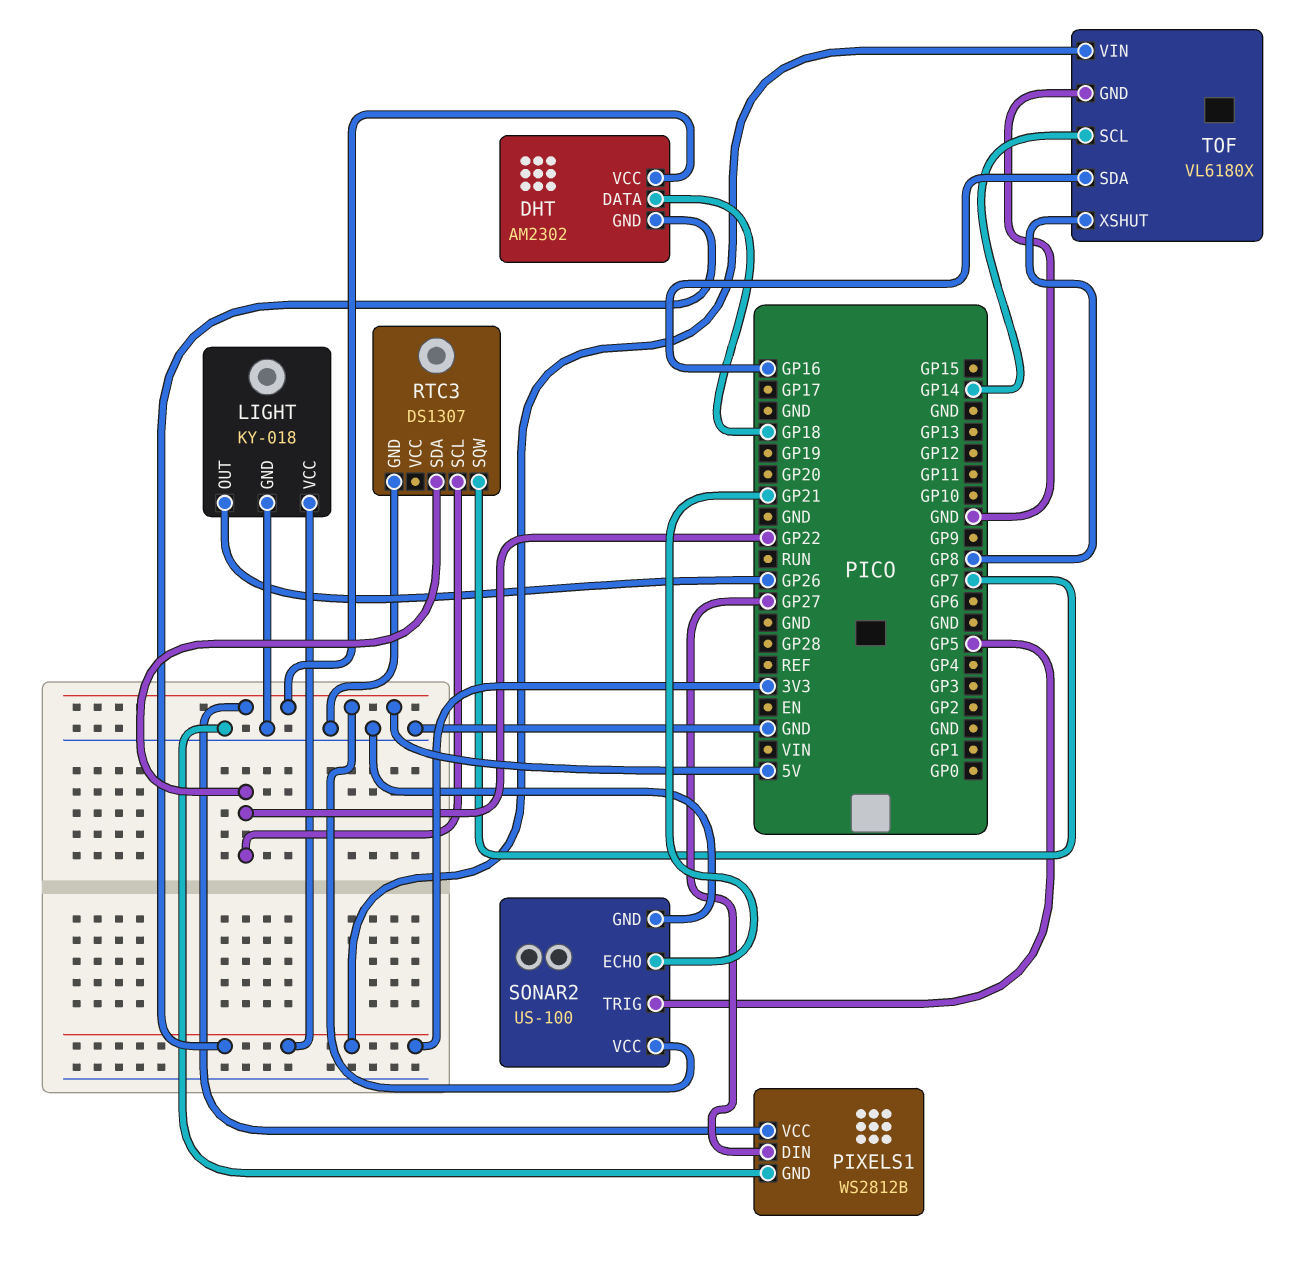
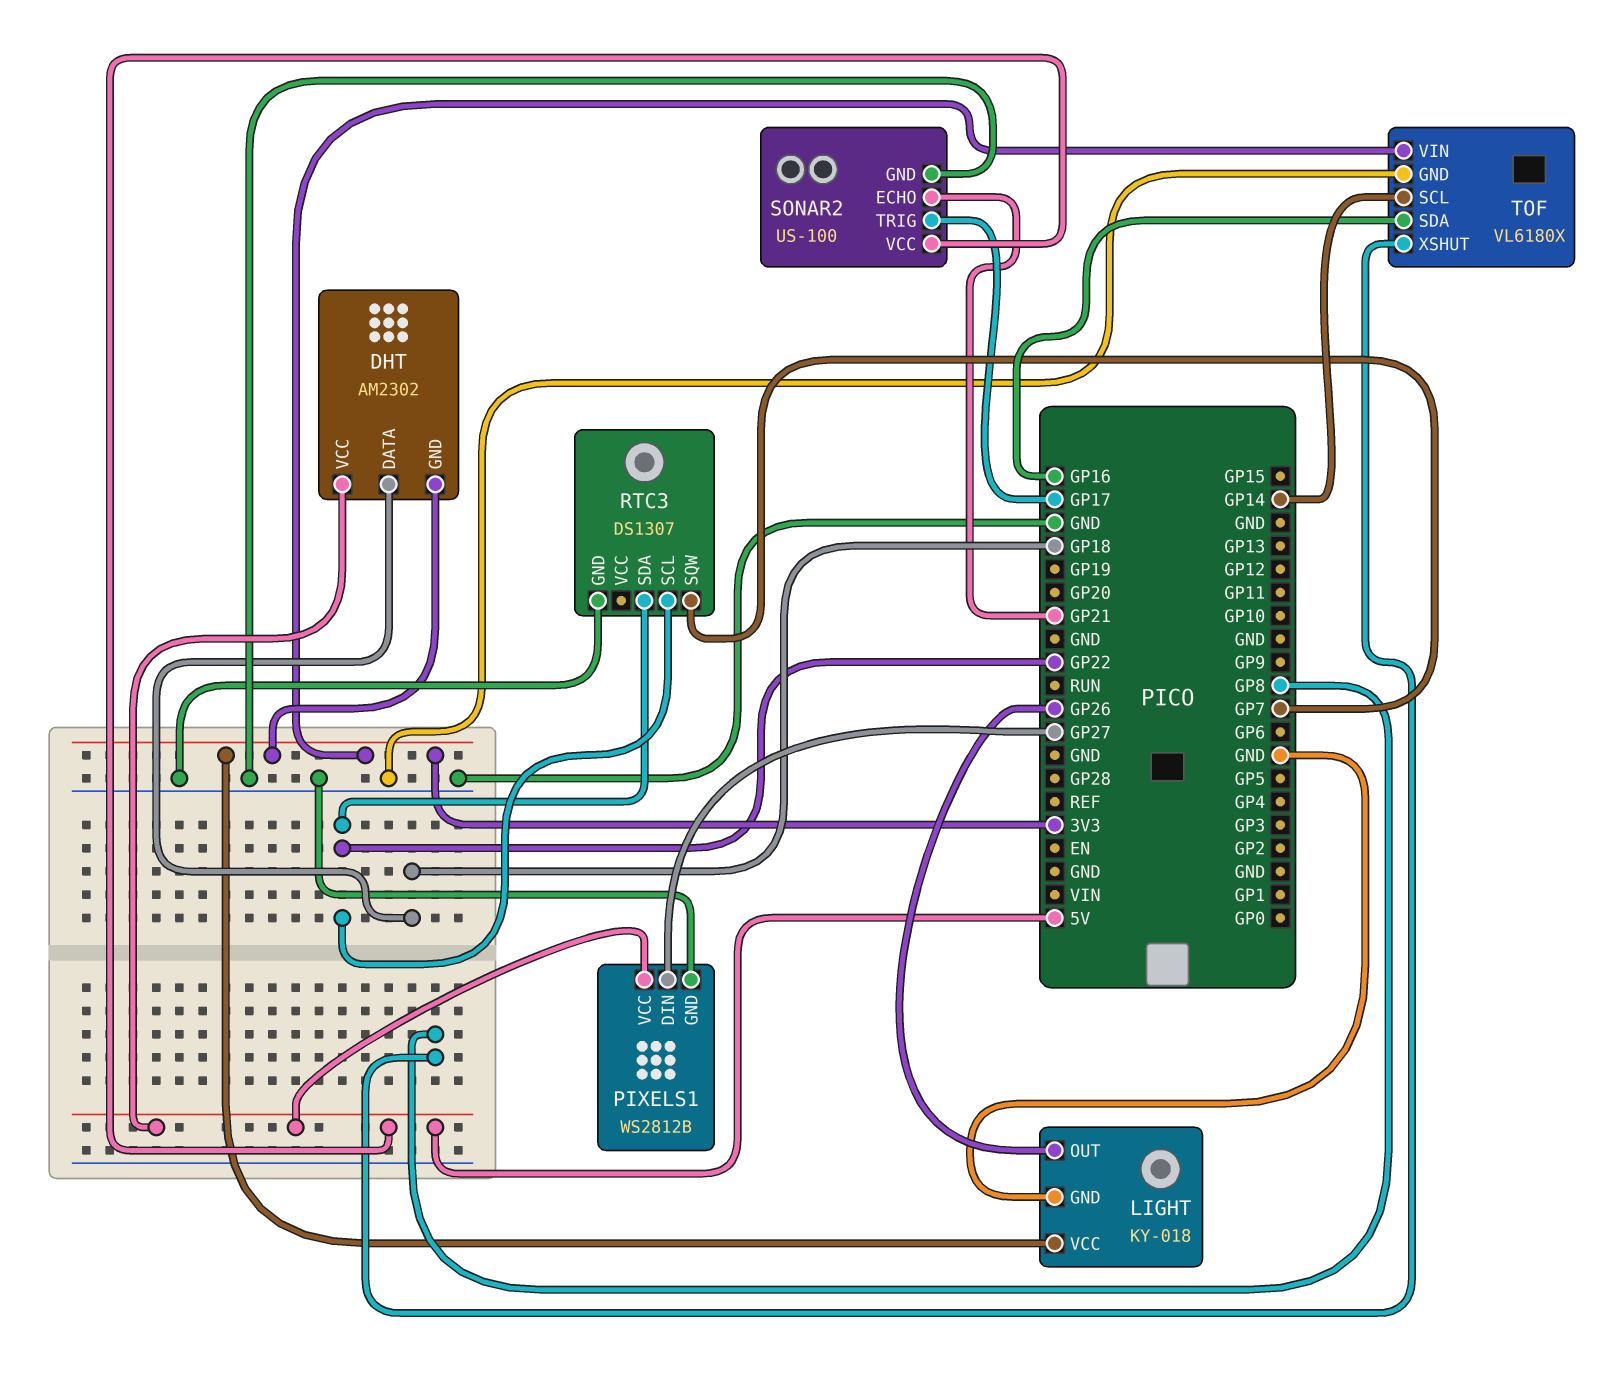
SONAR2 pin TRIG: GP5 -> GP17

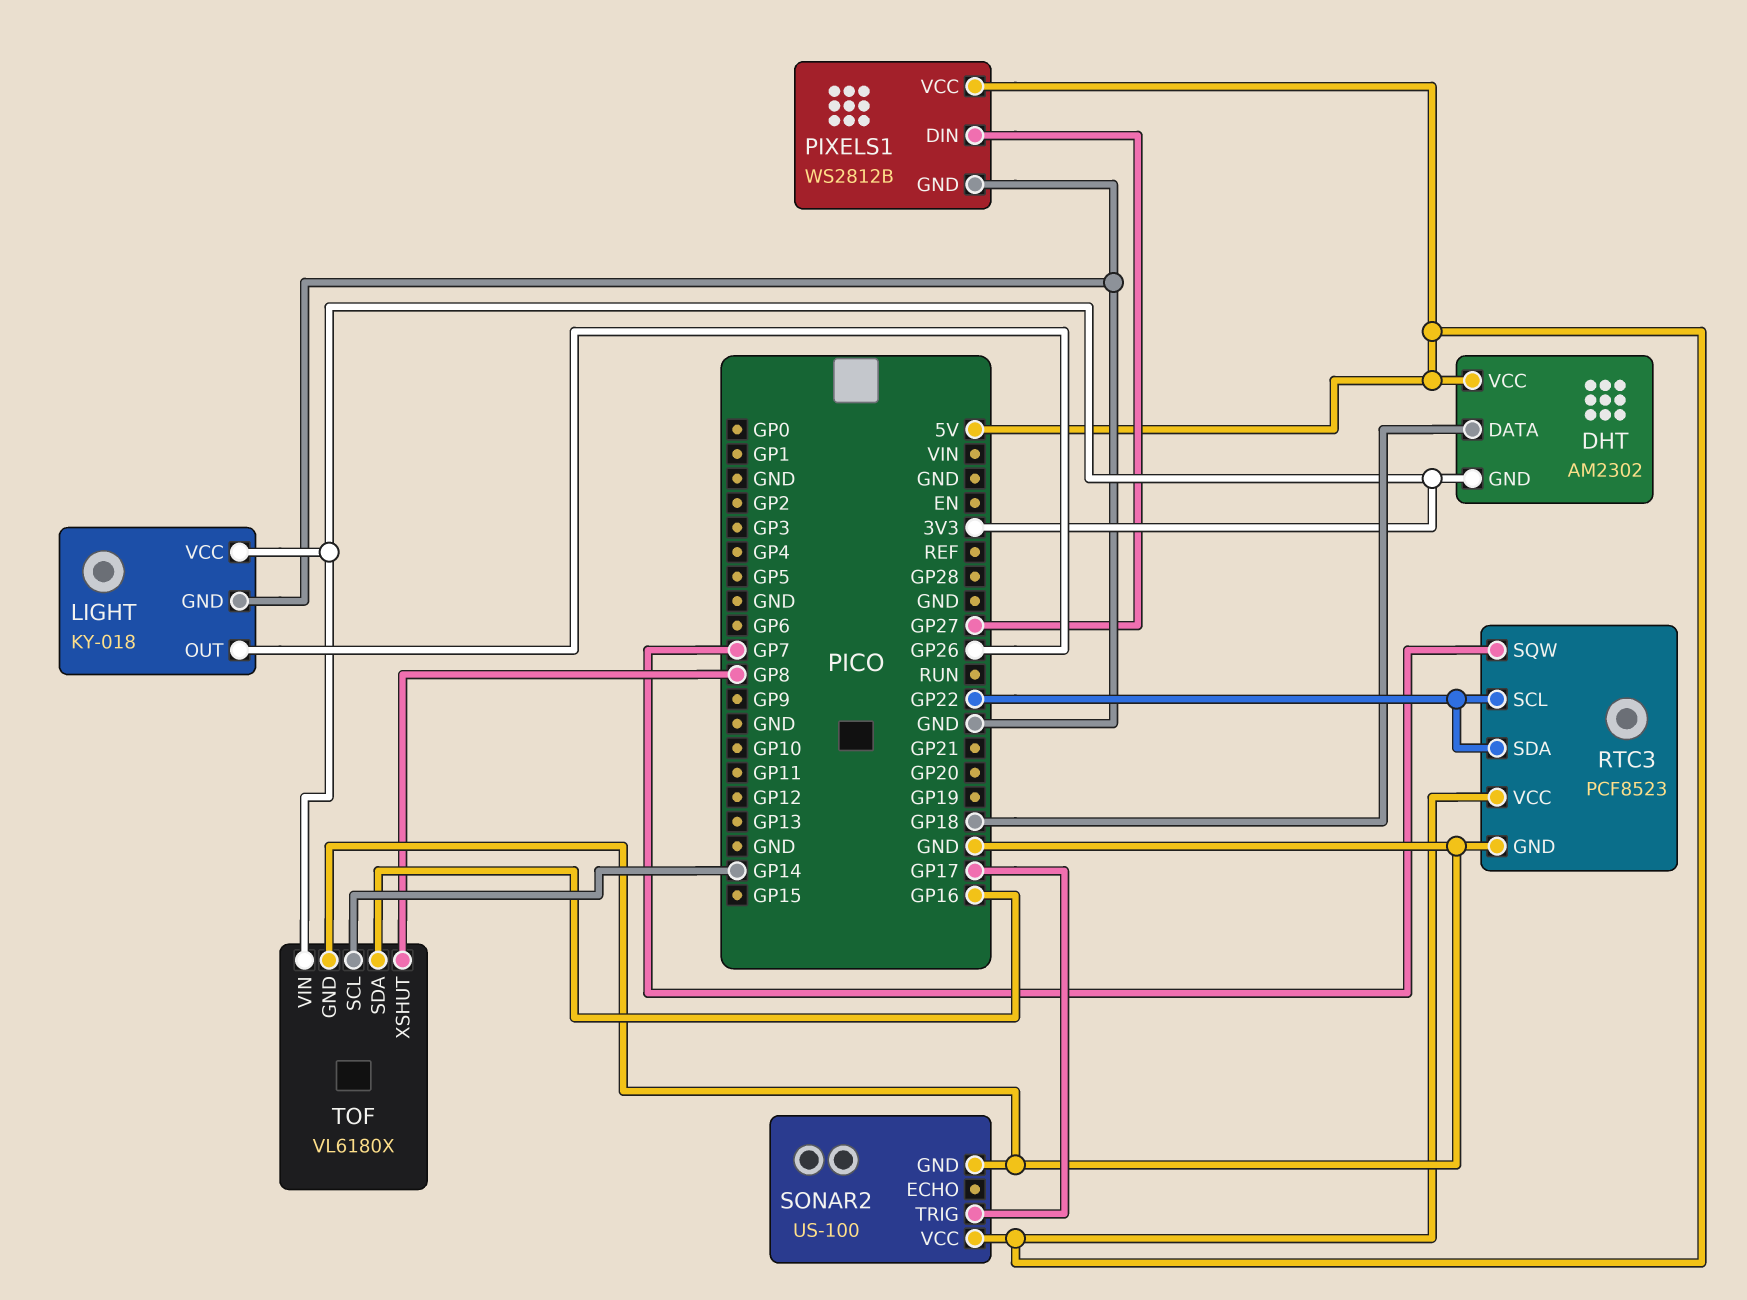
RTC3: DS1307 -> PCF8523
RTC3 pin VCC: none -> 5V
SONAR2 pin ECHO: GP21 -> none

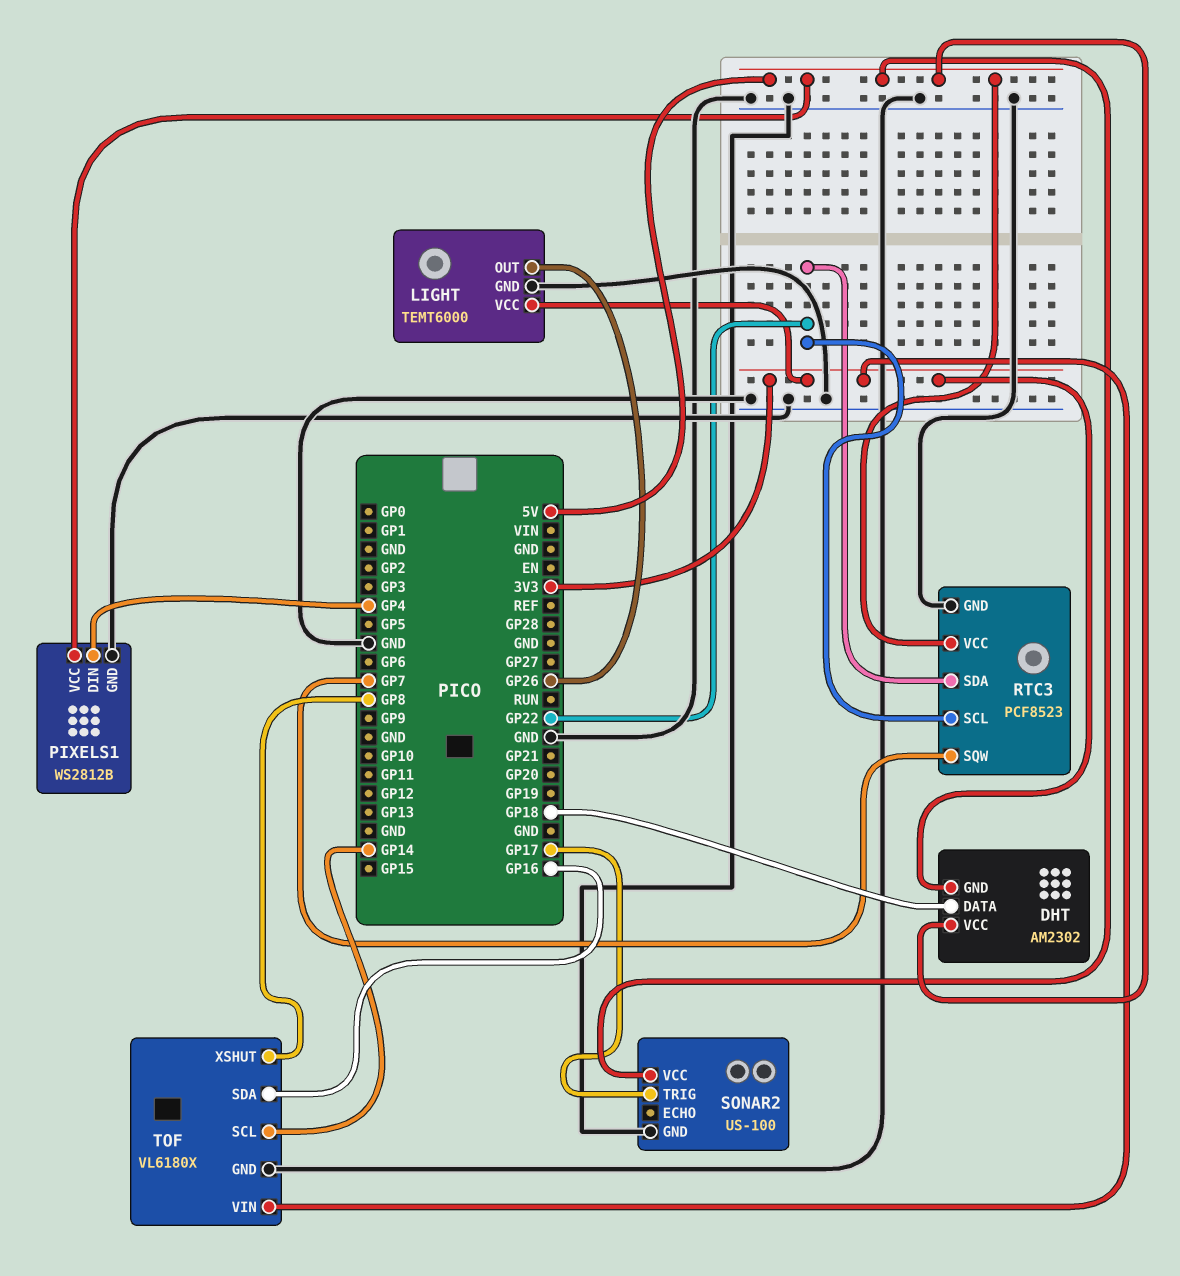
LIGHT: KY-018 -> TEMT6000
PIXELS1 pin DIN: GP27 -> GP4

